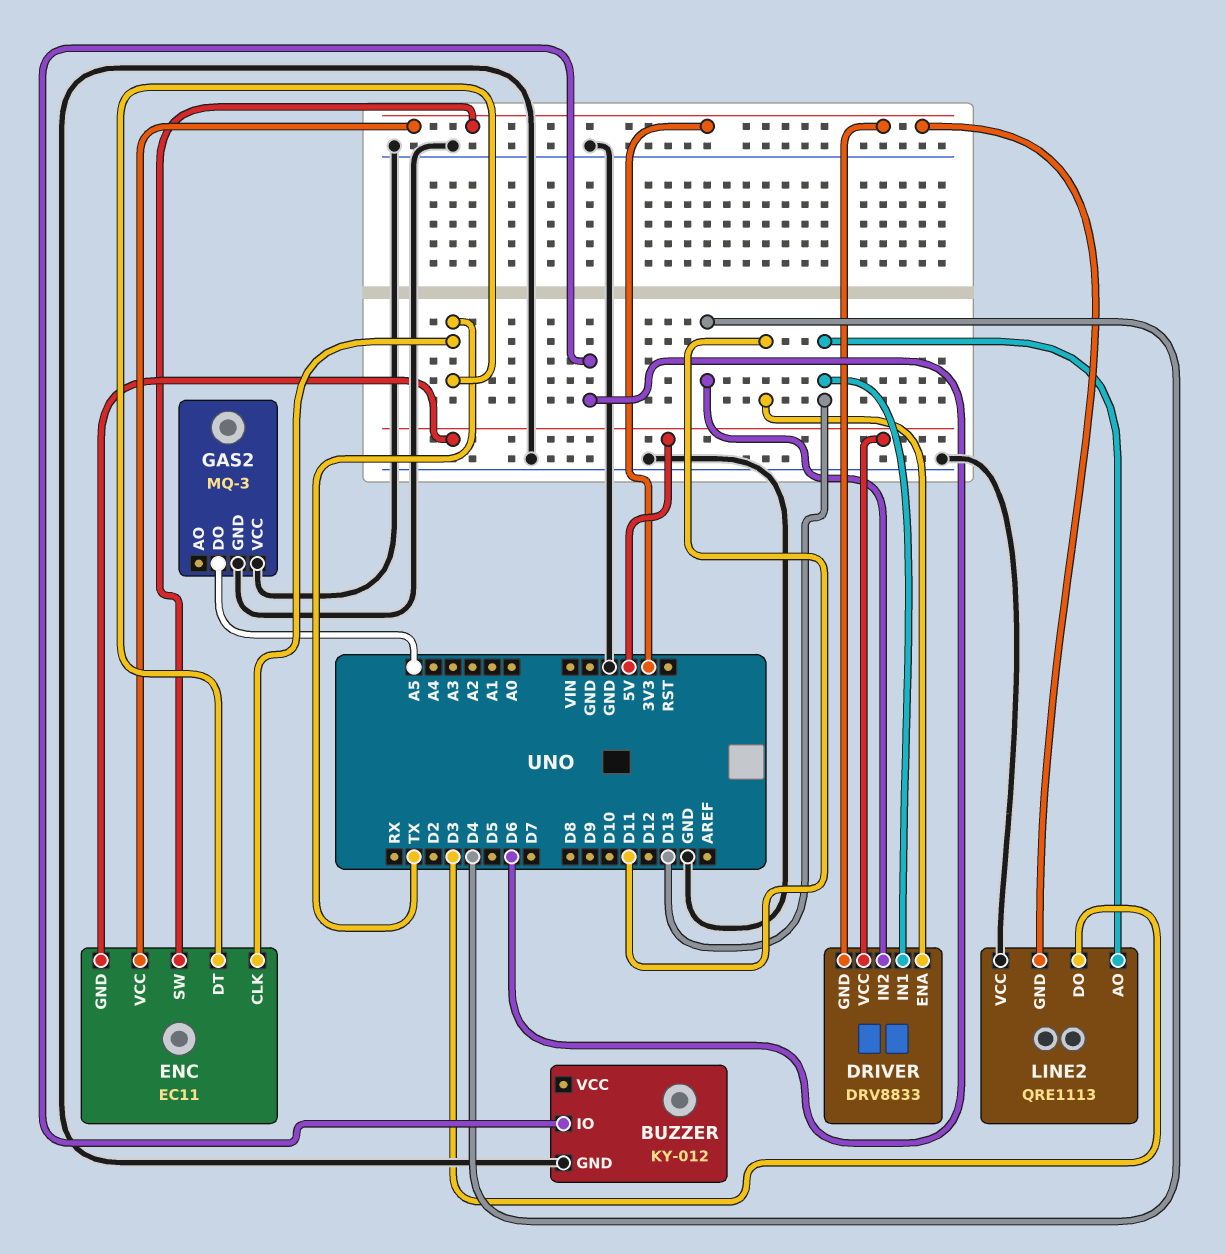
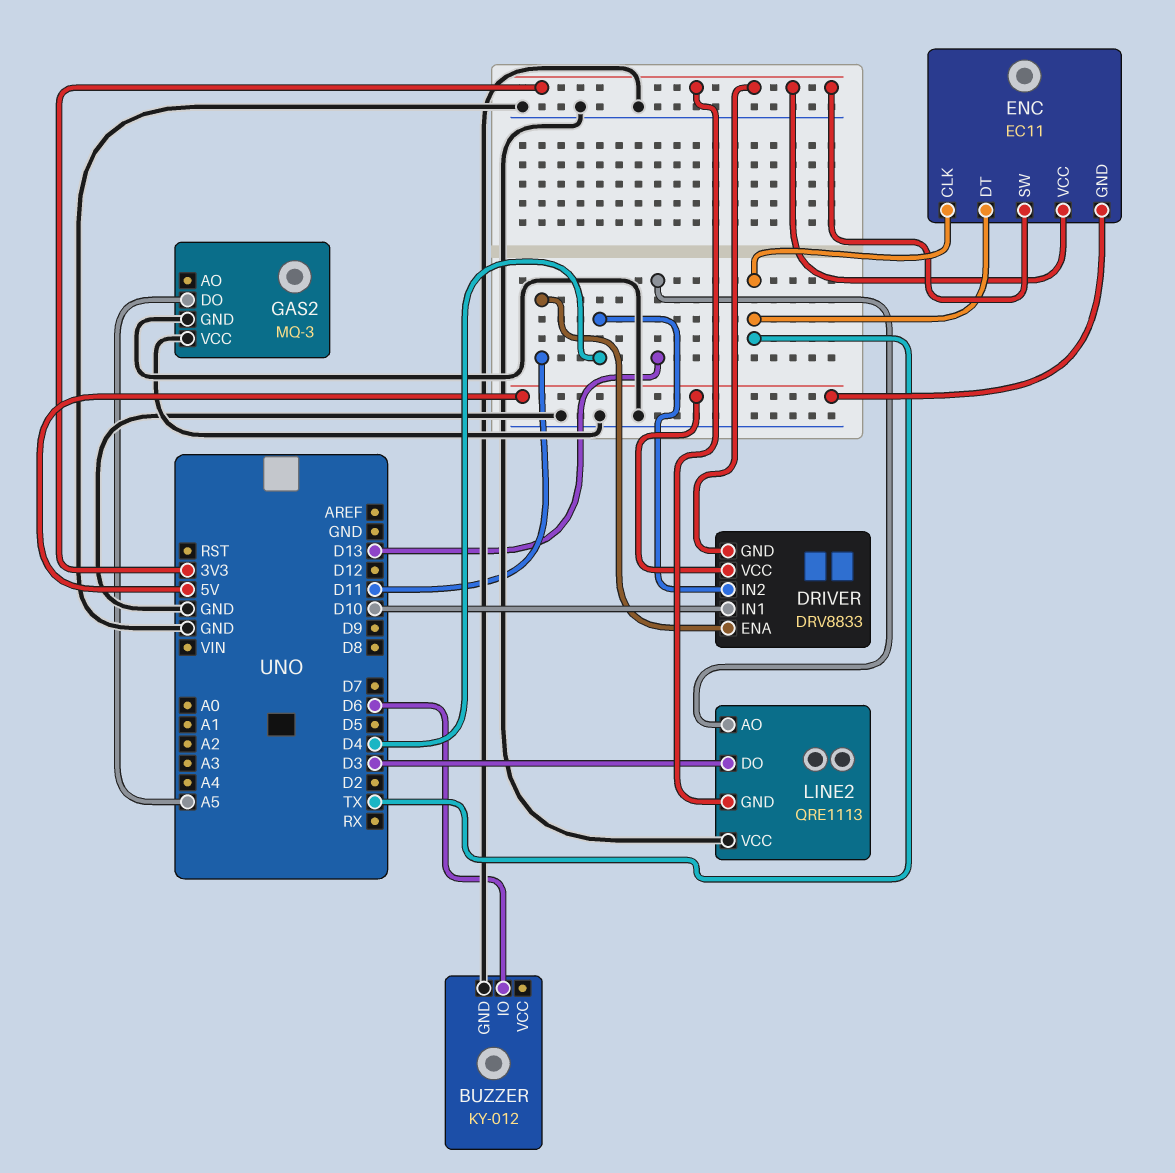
DRIVER pin IN1: D13 -> D10

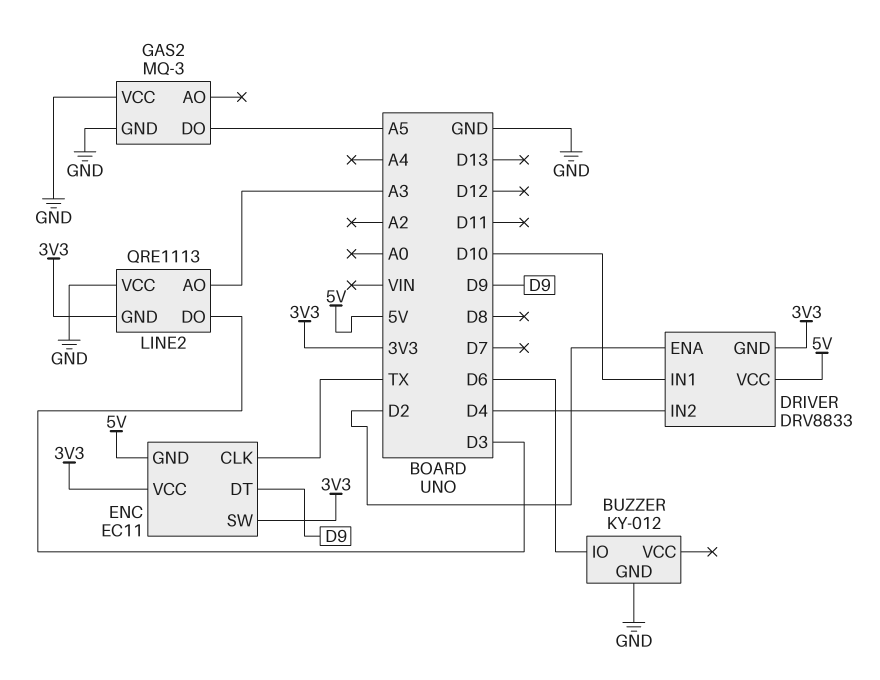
DRIVER pin ENA: D11 -> D2
ENC pin DT: TX -> D9
LINE2 pin AO: D13 -> A3

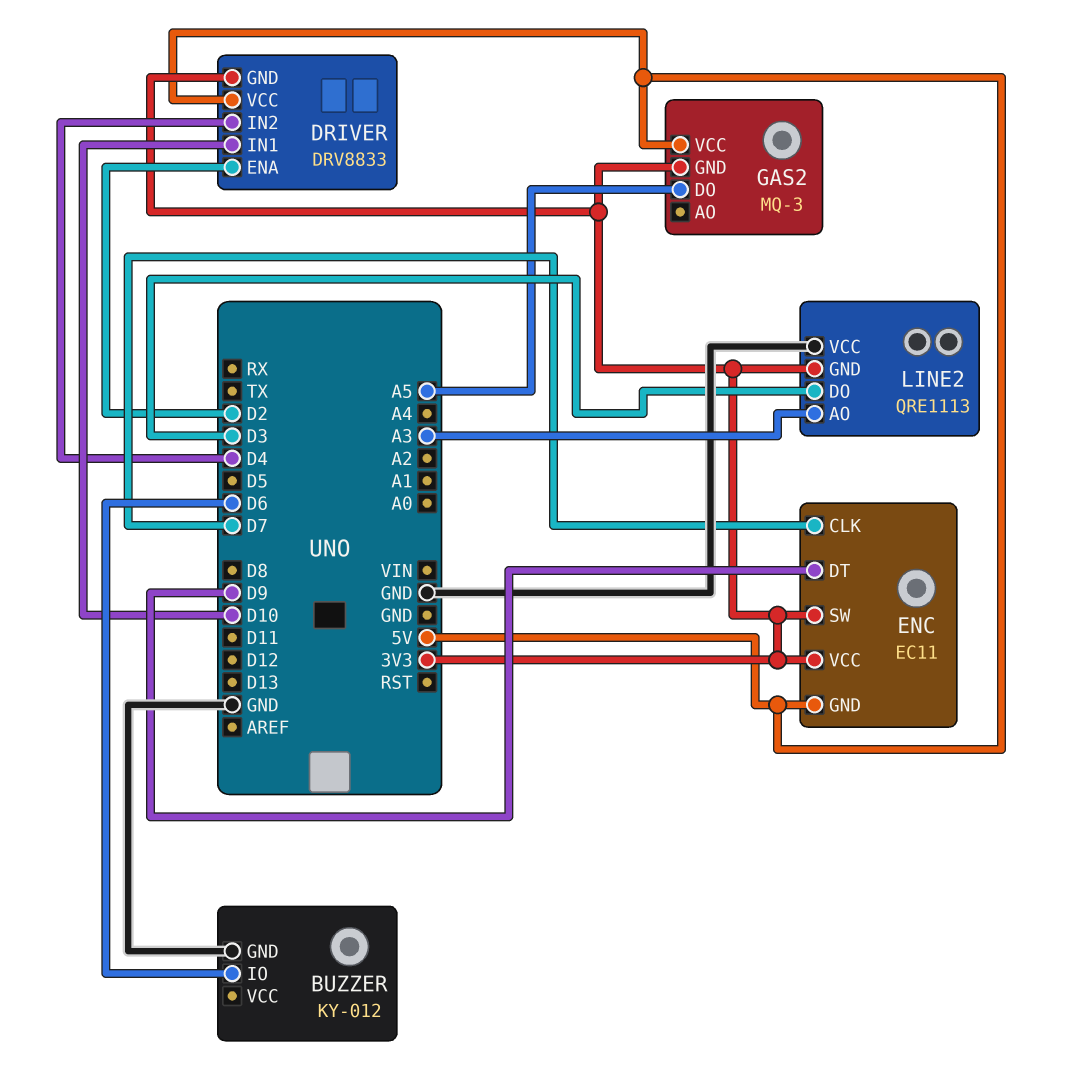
ENC pin CLK: TX -> D7
GAS2 pin GND: GND -> 3V3
GAS2 pin VCC: GND -> 5V

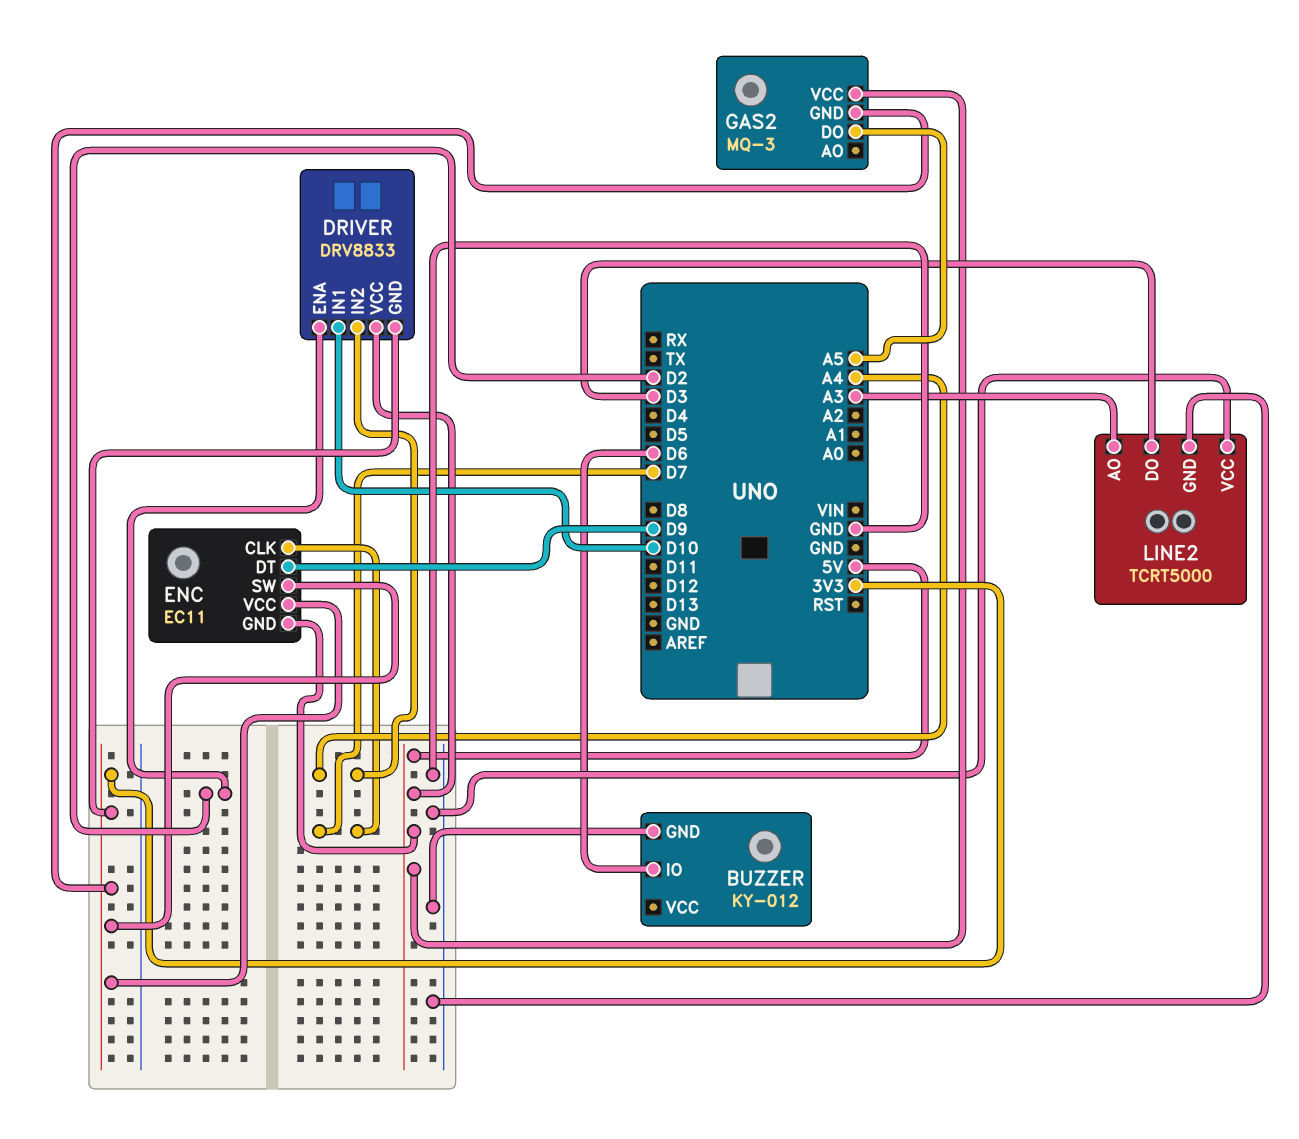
DRIVER pin IN2: D4 -> A4
LINE2: QRE1113 -> TCRT5000
LINE2 pin GND: 3V3 -> GND

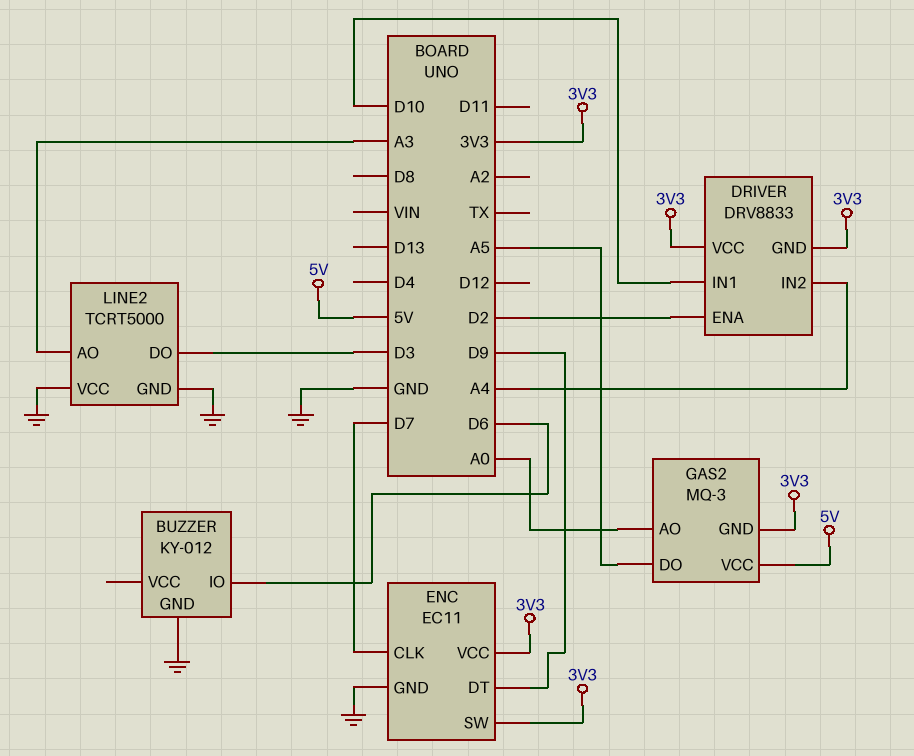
DRIVER pin VCC: 5V -> 3V3
ENC pin GND: 5V -> GND
GAS2 pin AO: none -> A0

